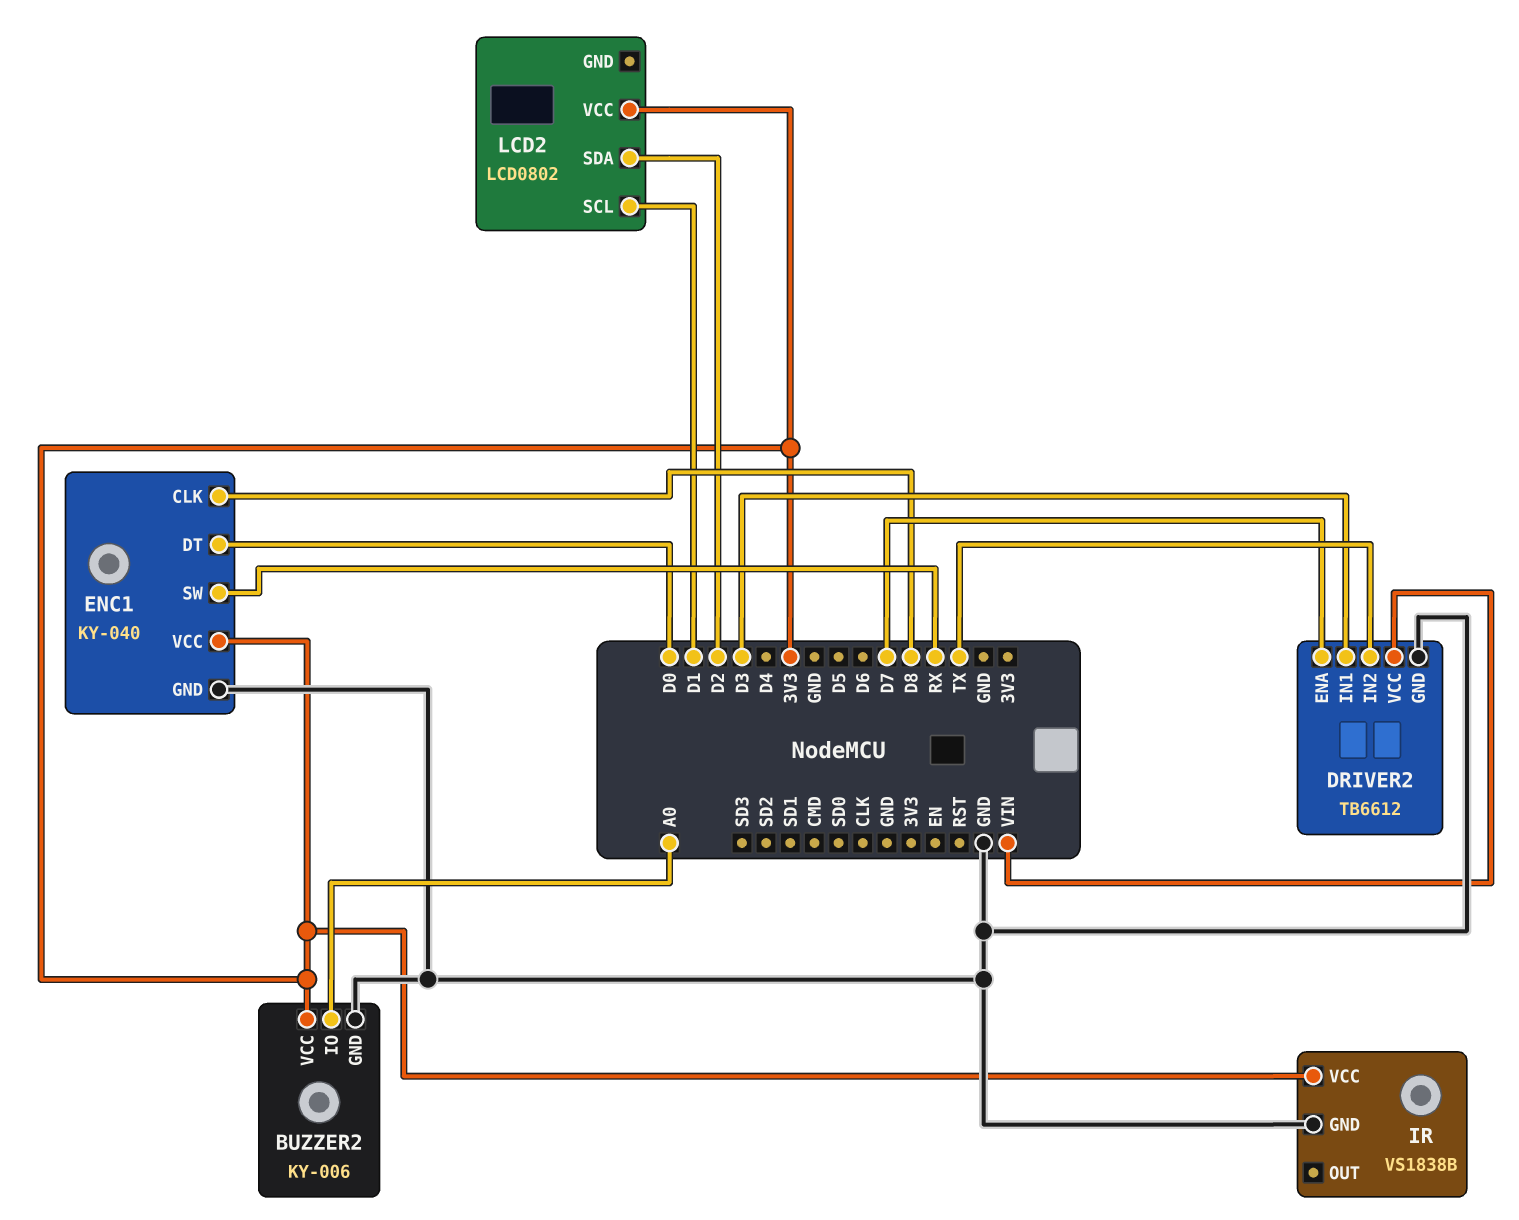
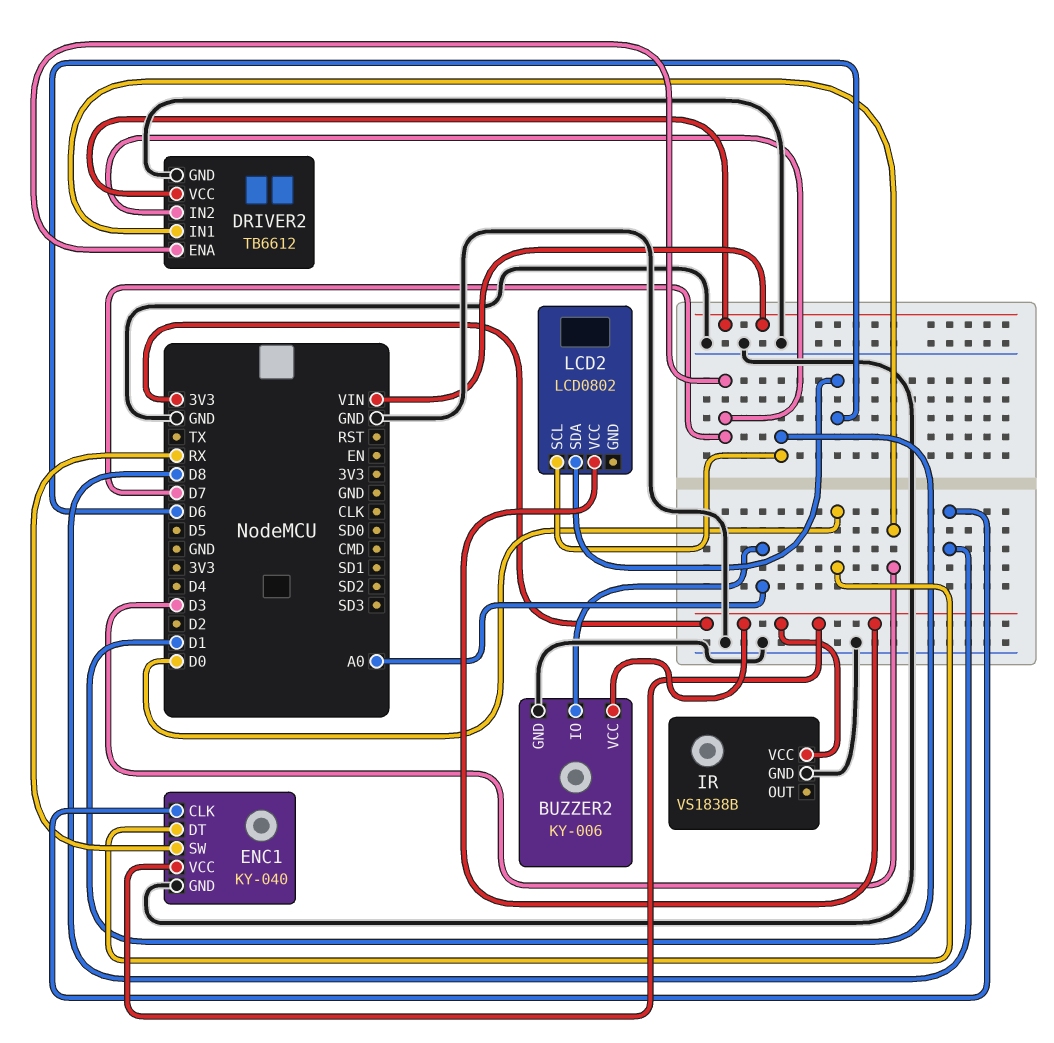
DRIVER2 pin IN2: TX -> D7
LCD2 pin SDA: D2 -> D6

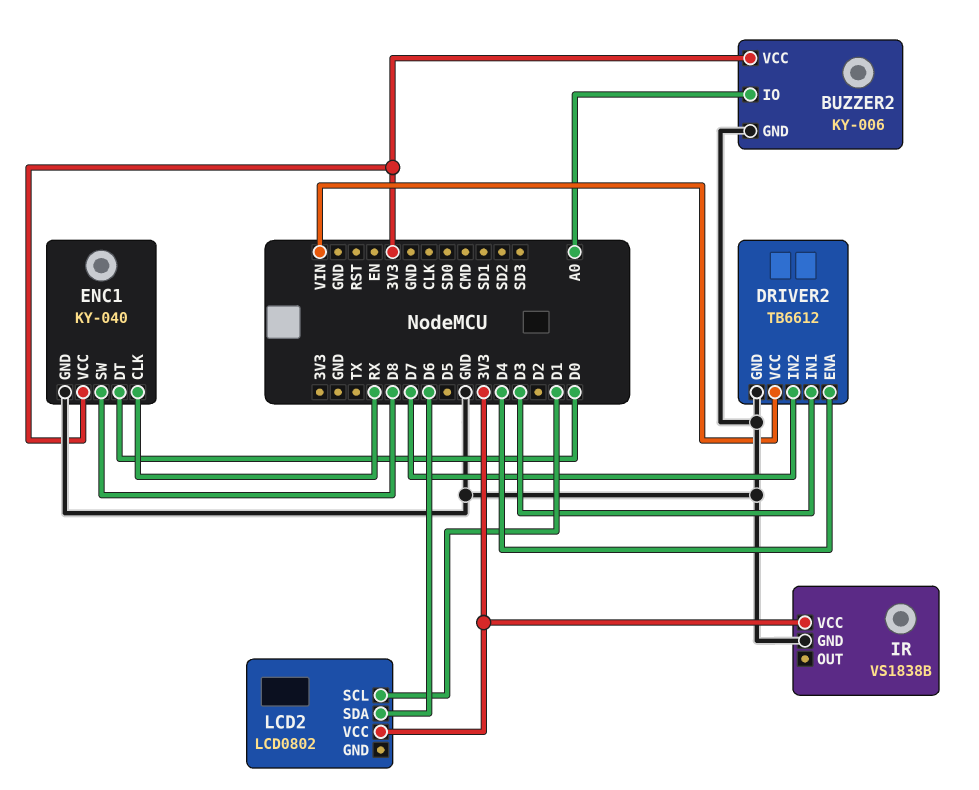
DRIVER2 pin ENA: D7 -> D4
ENC1 pin CLK: D8 -> RX
ENC1 pin SW: RX -> D8

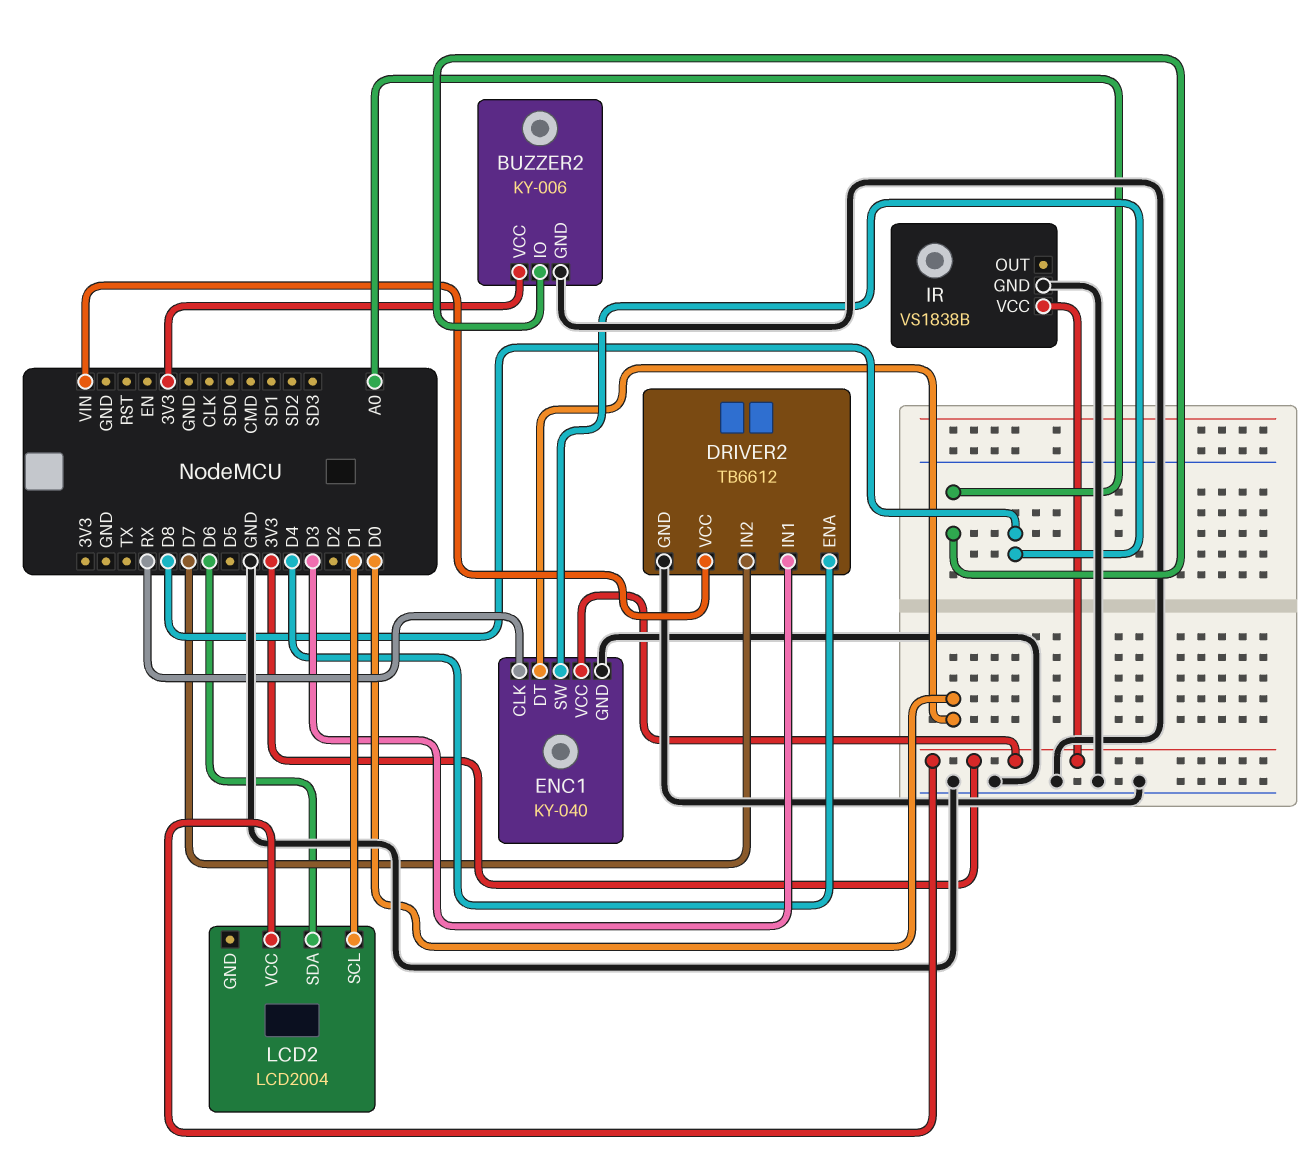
LCD2: LCD0802 -> LCD2004

